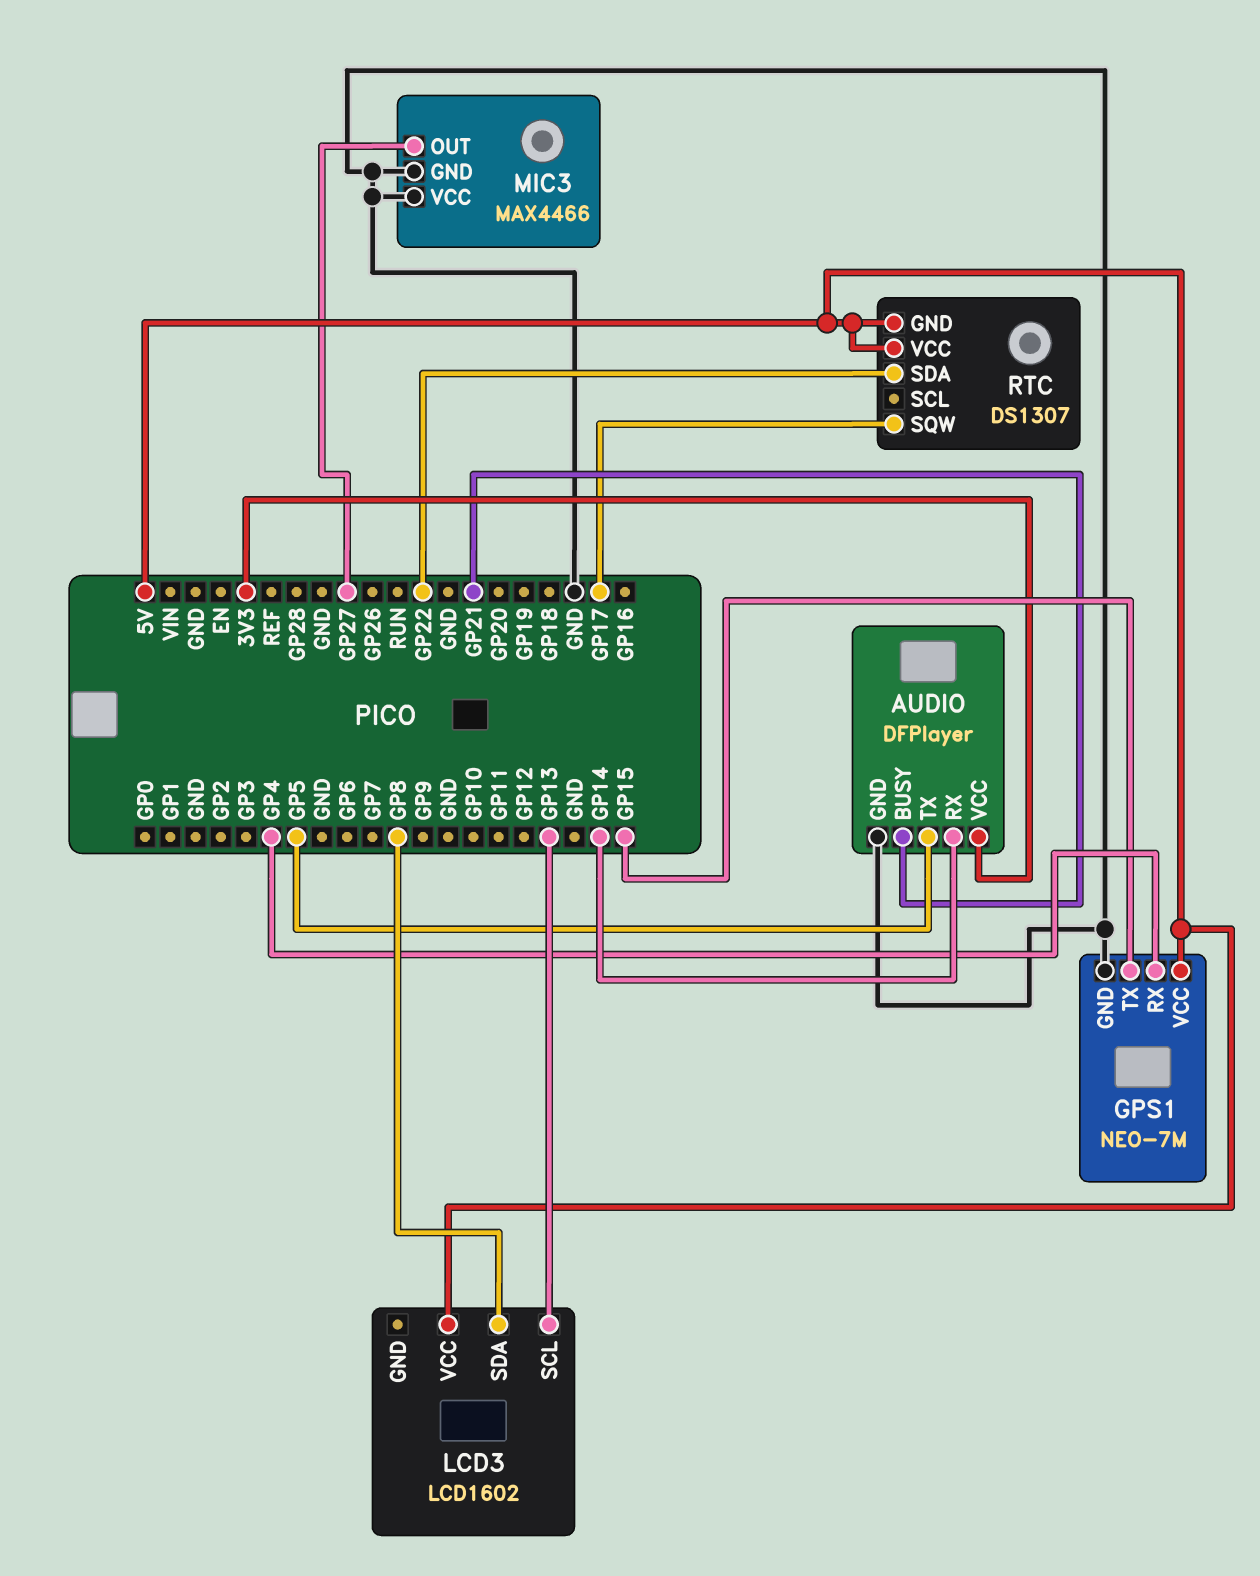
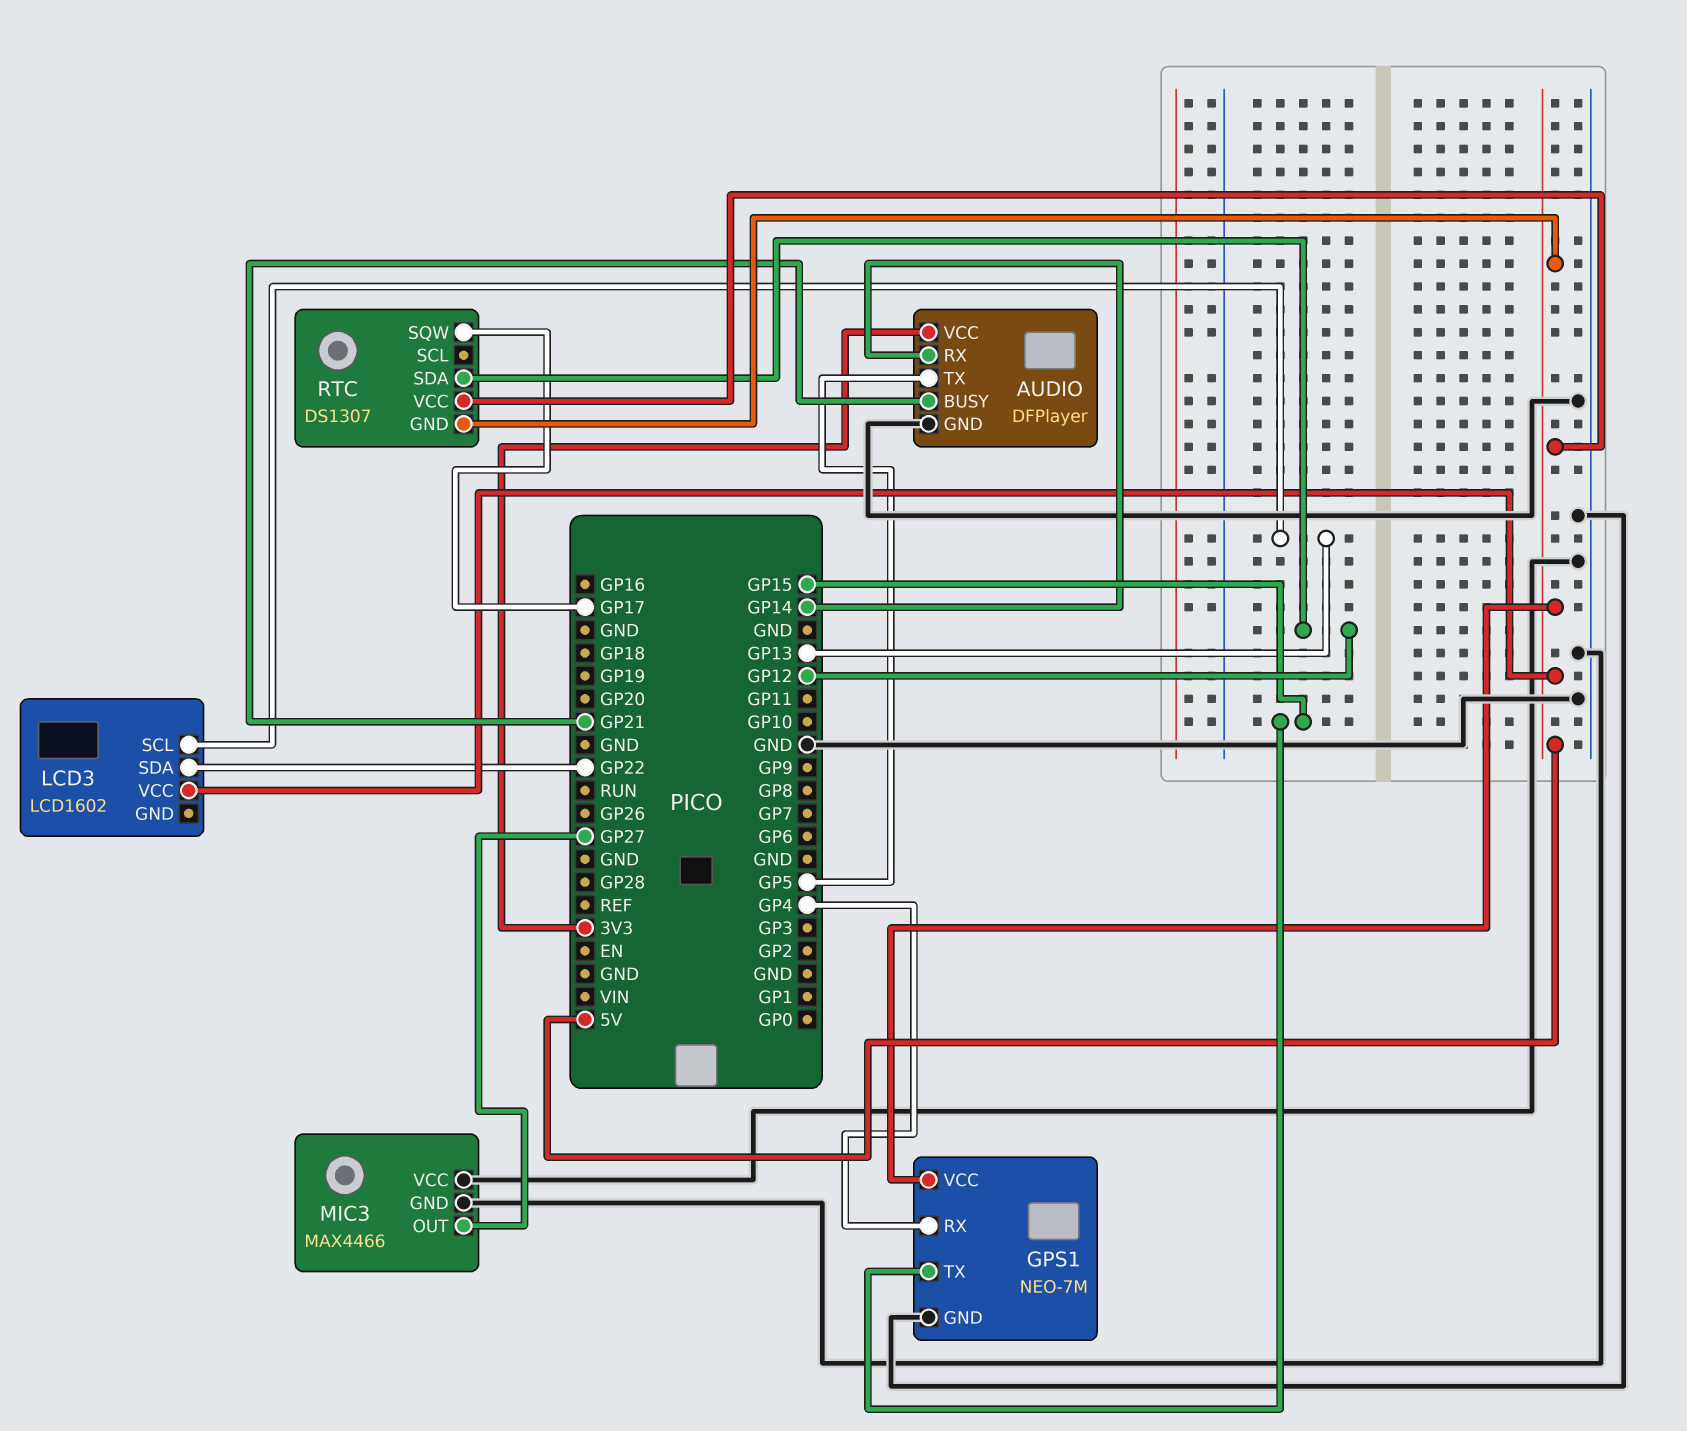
LCD3 pin SDA: GP8 -> GP22
RTC pin SDA: GP22 -> GP12

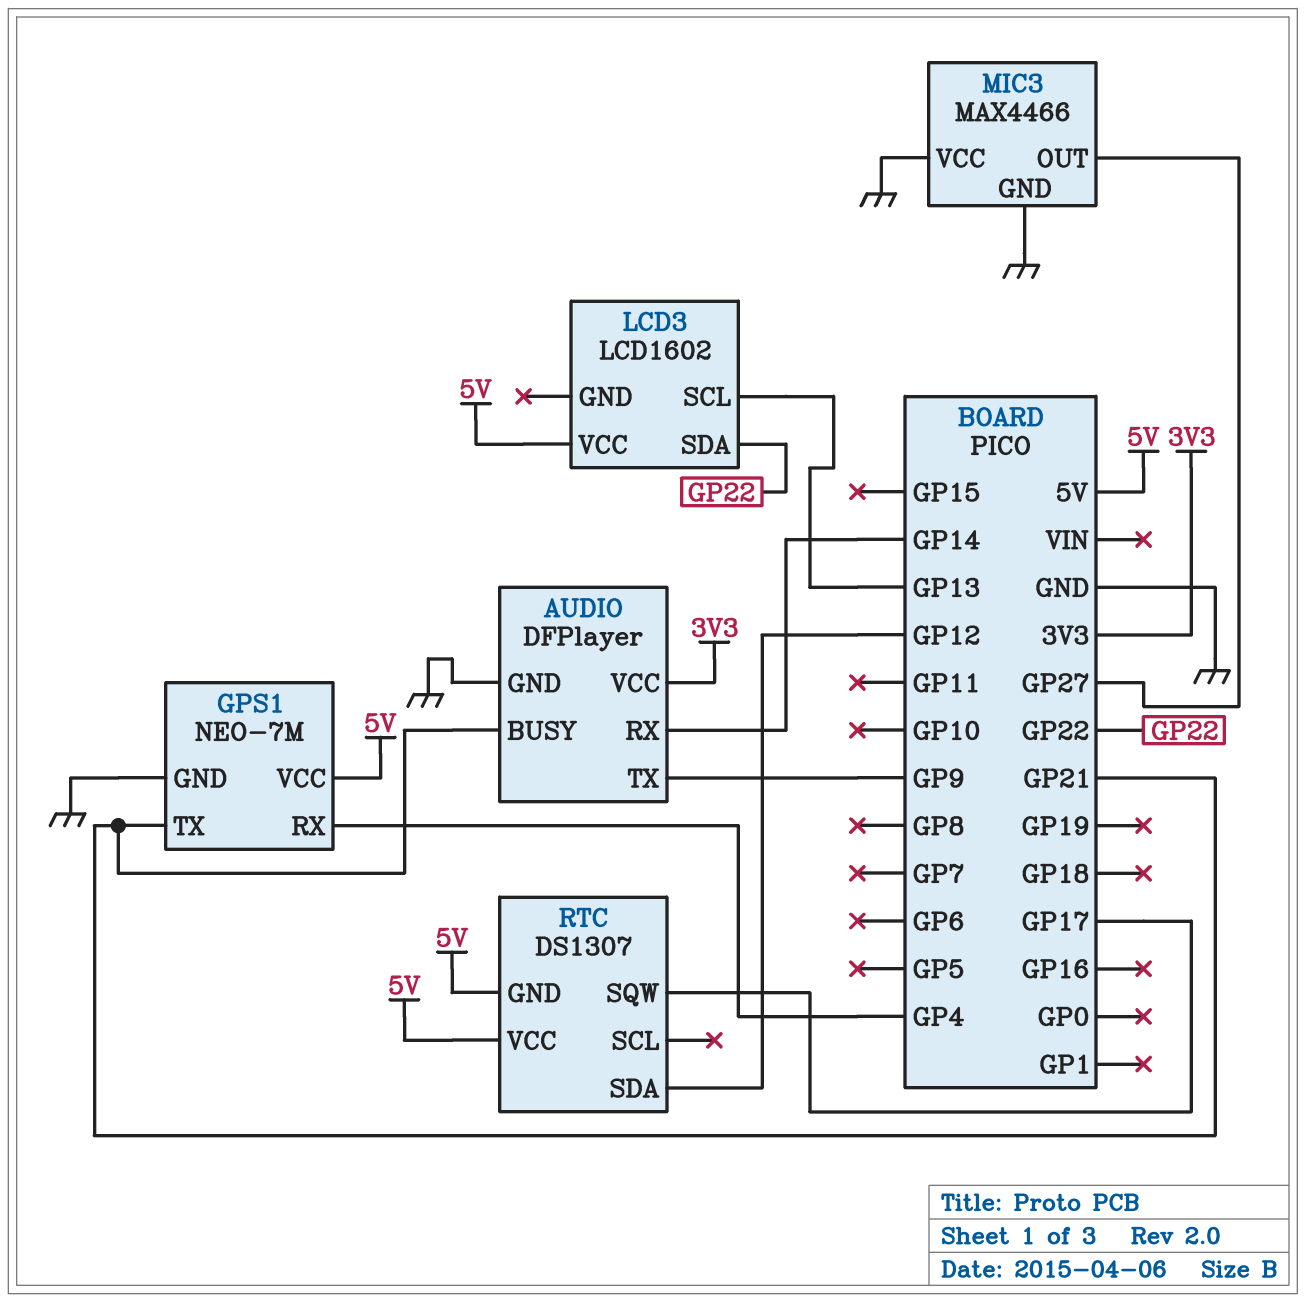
AUDIO pin TX: GP5 -> GP9
GPS1 pin TX: GP15 -> GP21

